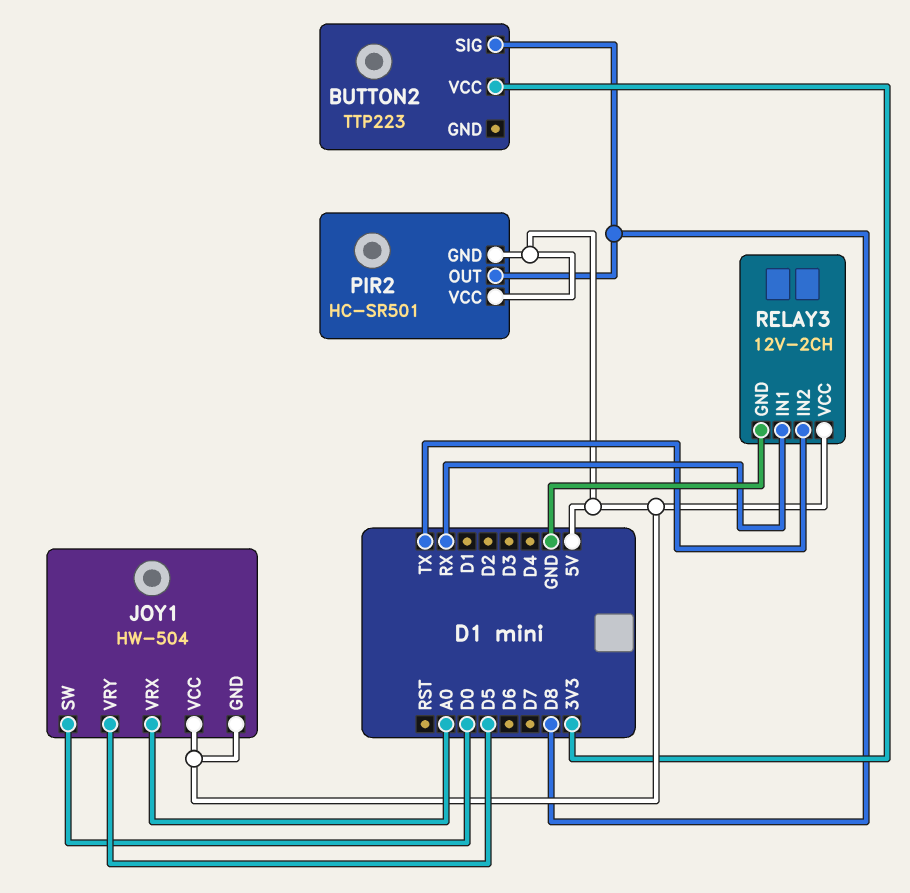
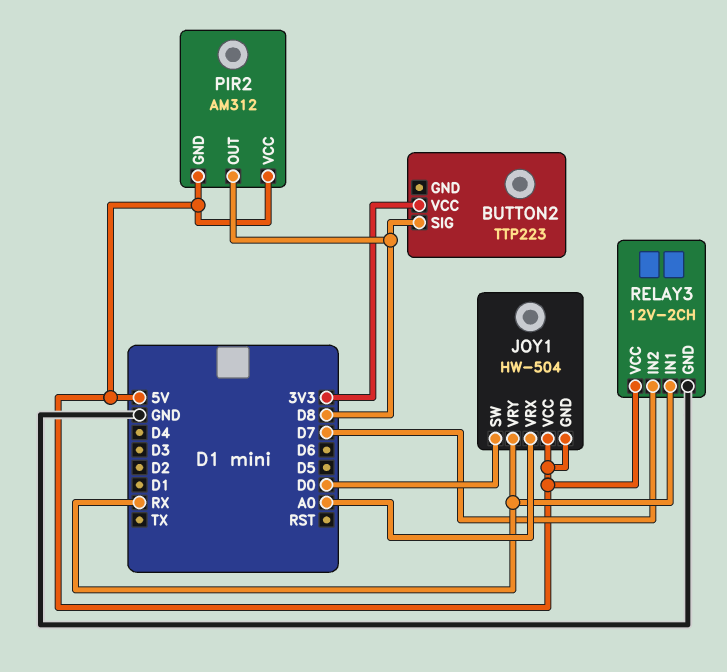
JOY1 pin VRY: D5 -> RX
PIR2: HC-SR501 -> AM312
RELAY3 pin IN2: TX -> D7

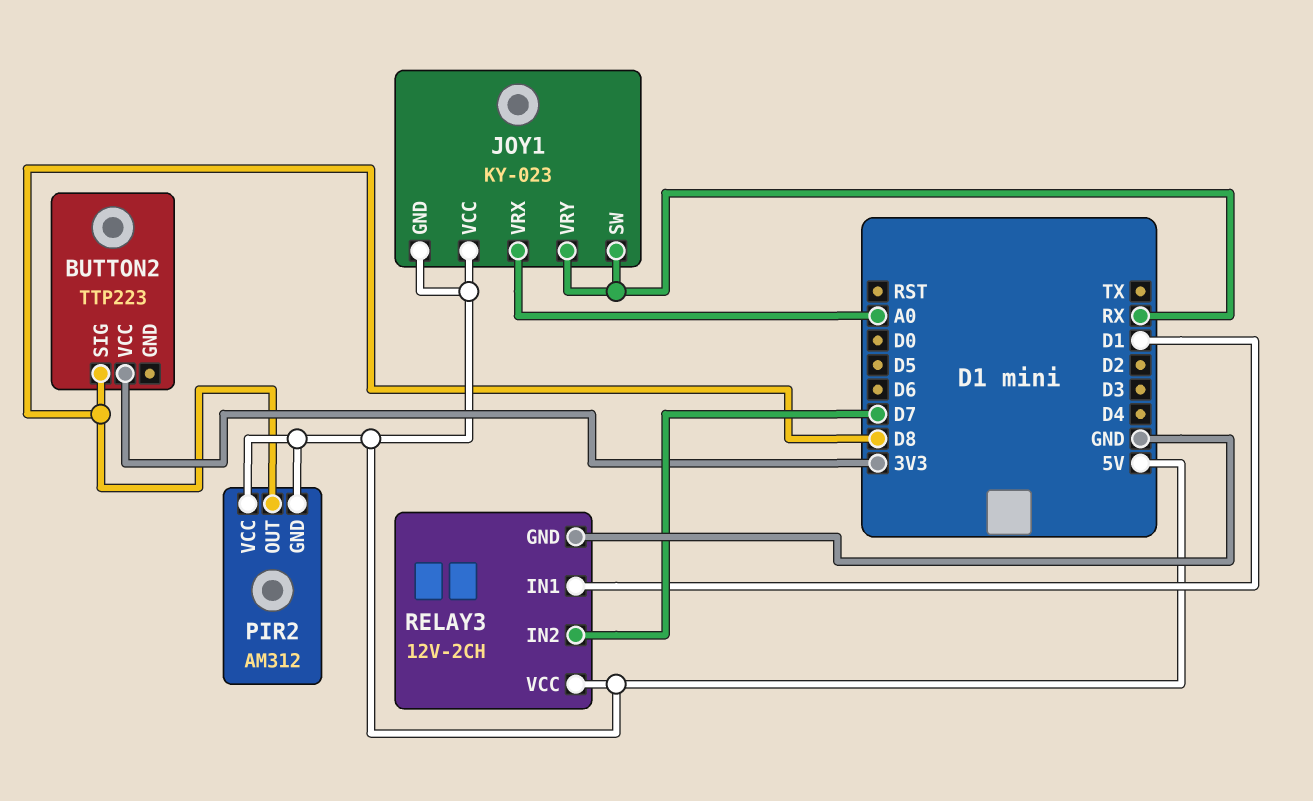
JOY1: HW-504 -> KY-023
JOY1 pin SW: D0 -> RX
RELAY3 pin IN1: RX -> D1

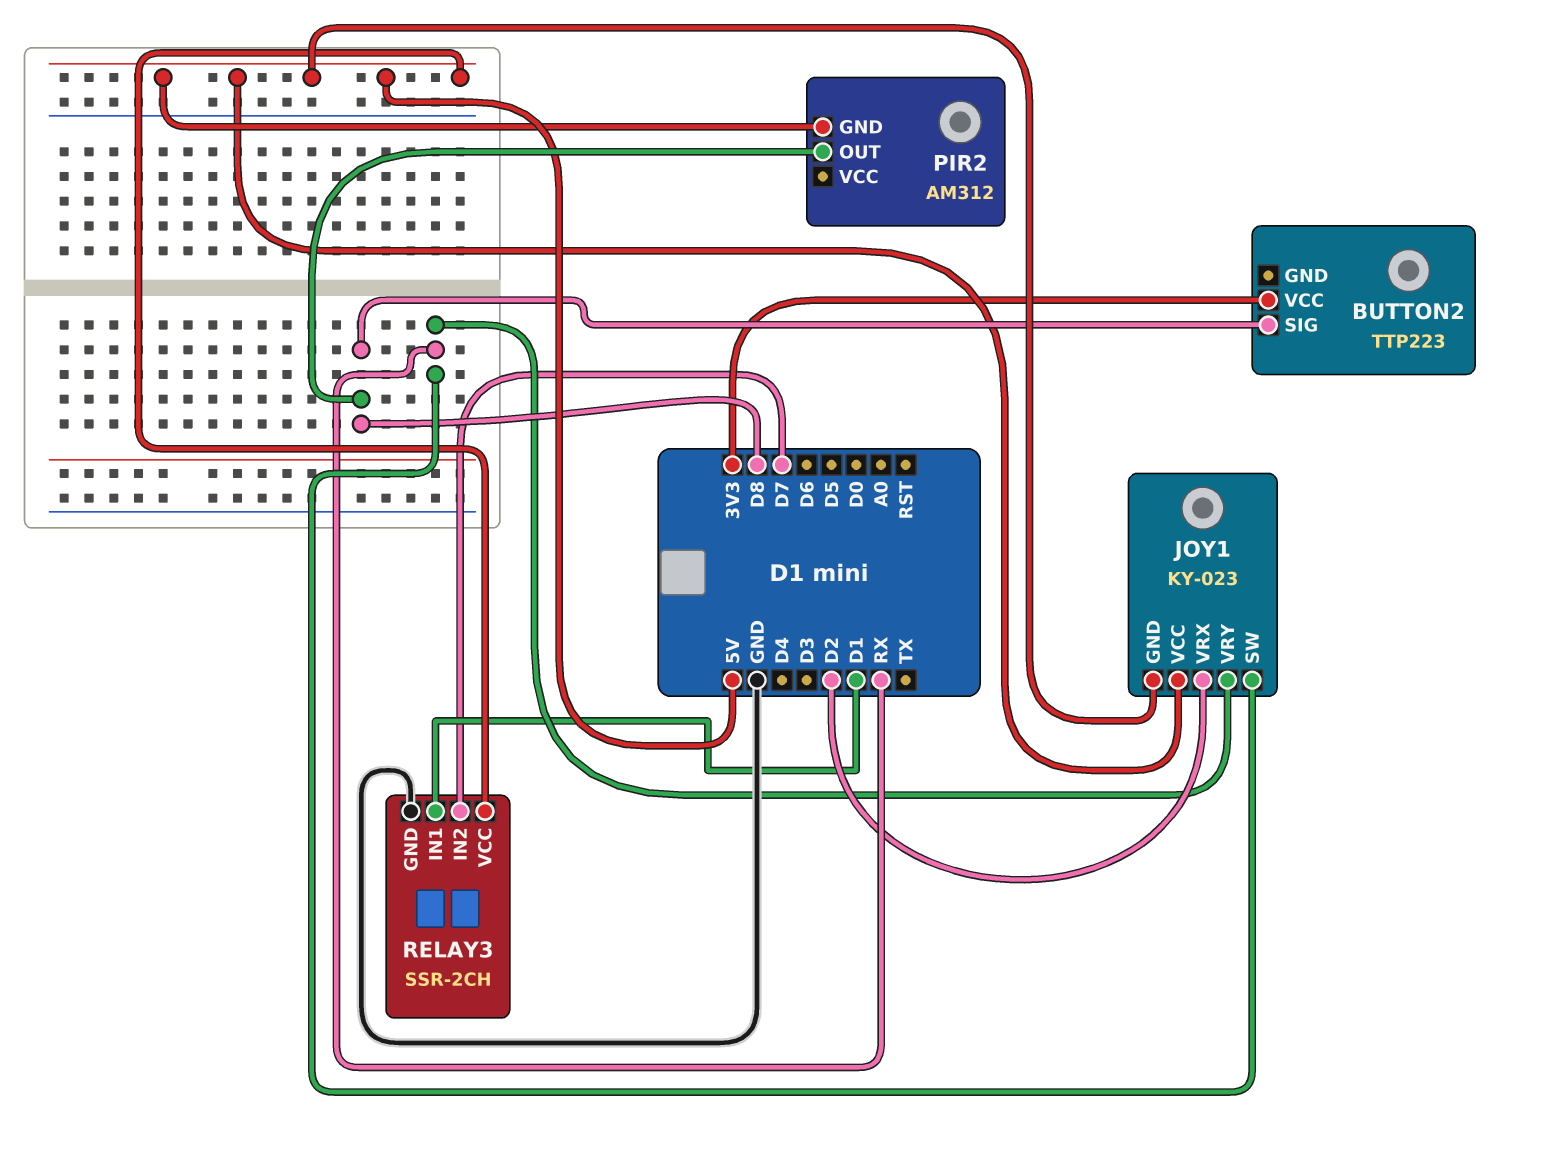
JOY1 pin VRX: A0 -> D2
PIR2 pin VCC: 5V -> none
RELAY3: 12V-2CH -> SSR-2CH

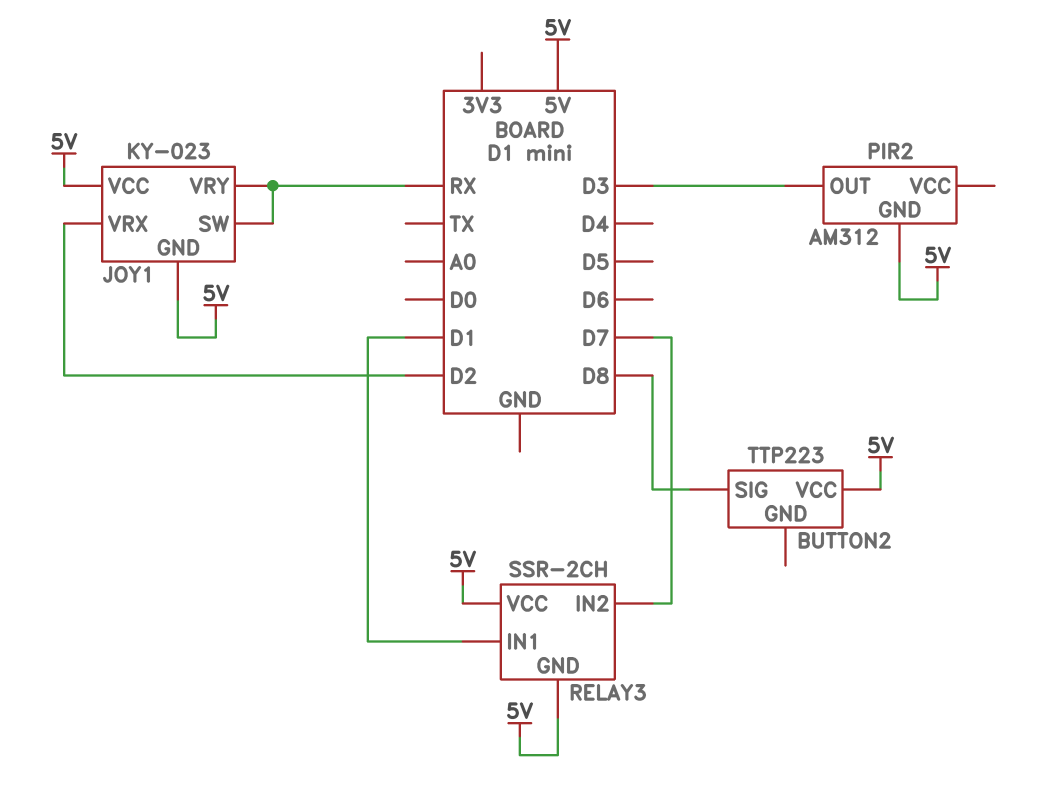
BUTTON2 pin VCC: 3V3 -> 5V
PIR2 pin OUT: D8 -> D3
RELAY3 pin GND: GND -> 5V

